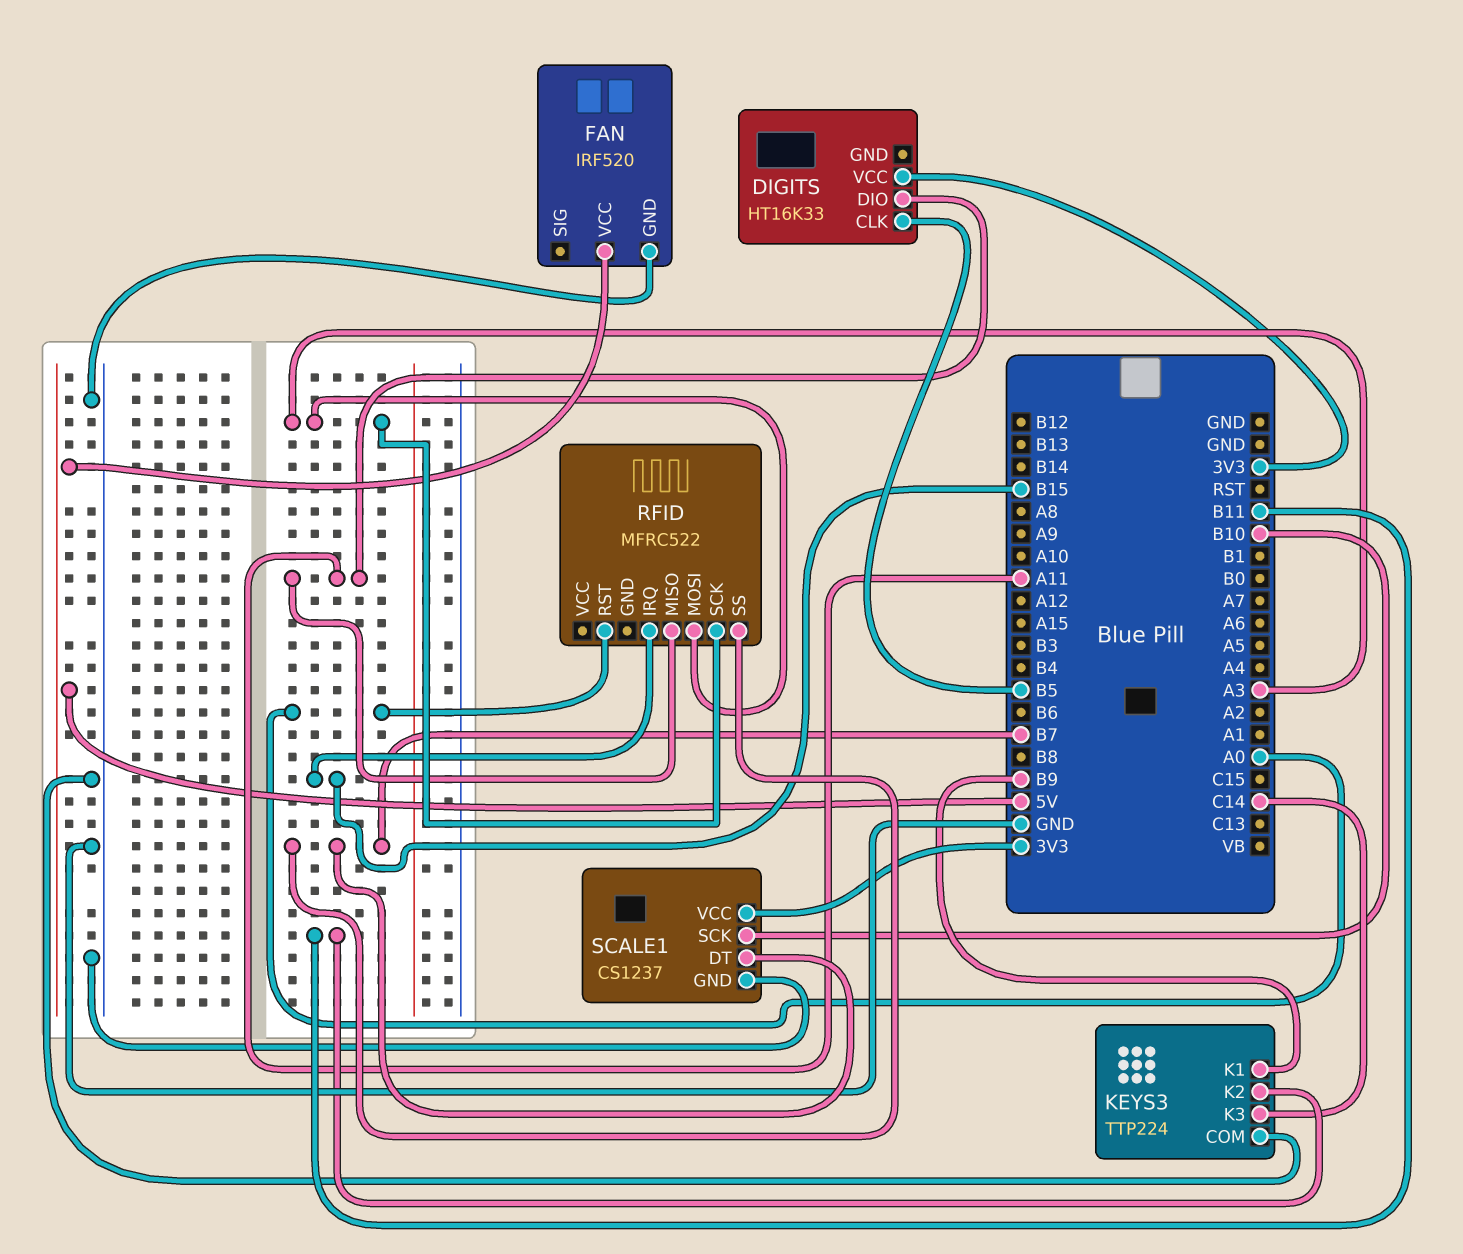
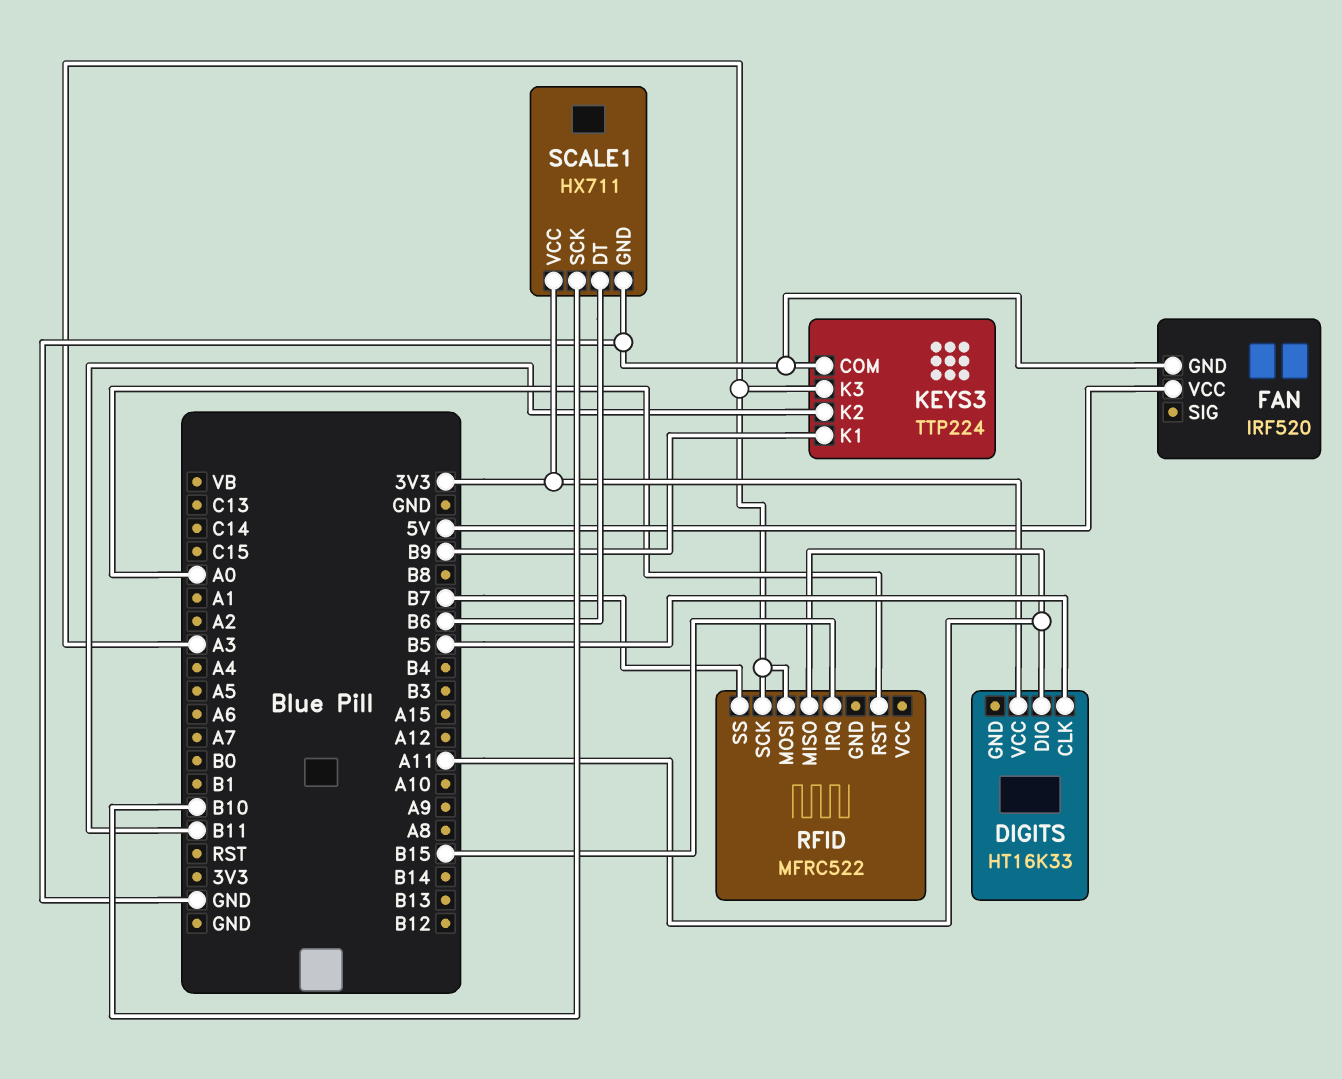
KEYS3 pin K3: C14 -> A3
SCALE1: CS1237 -> HX711
SCALE1 pin DT: B7 -> B6

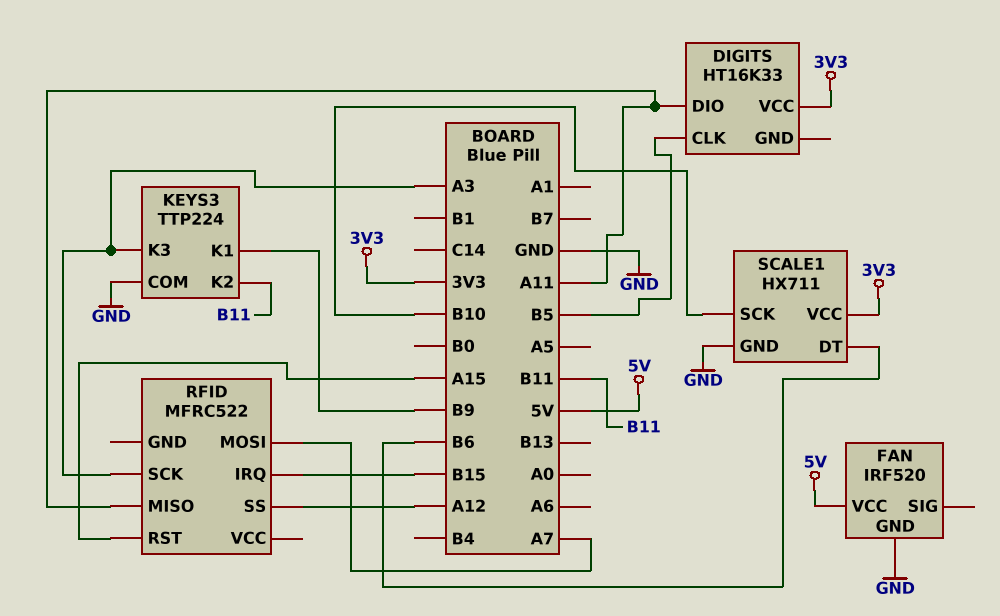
RFID pin MOSI: A3 -> A7
RFID pin RST: A0 -> A15
RFID pin SS: B7 -> A12

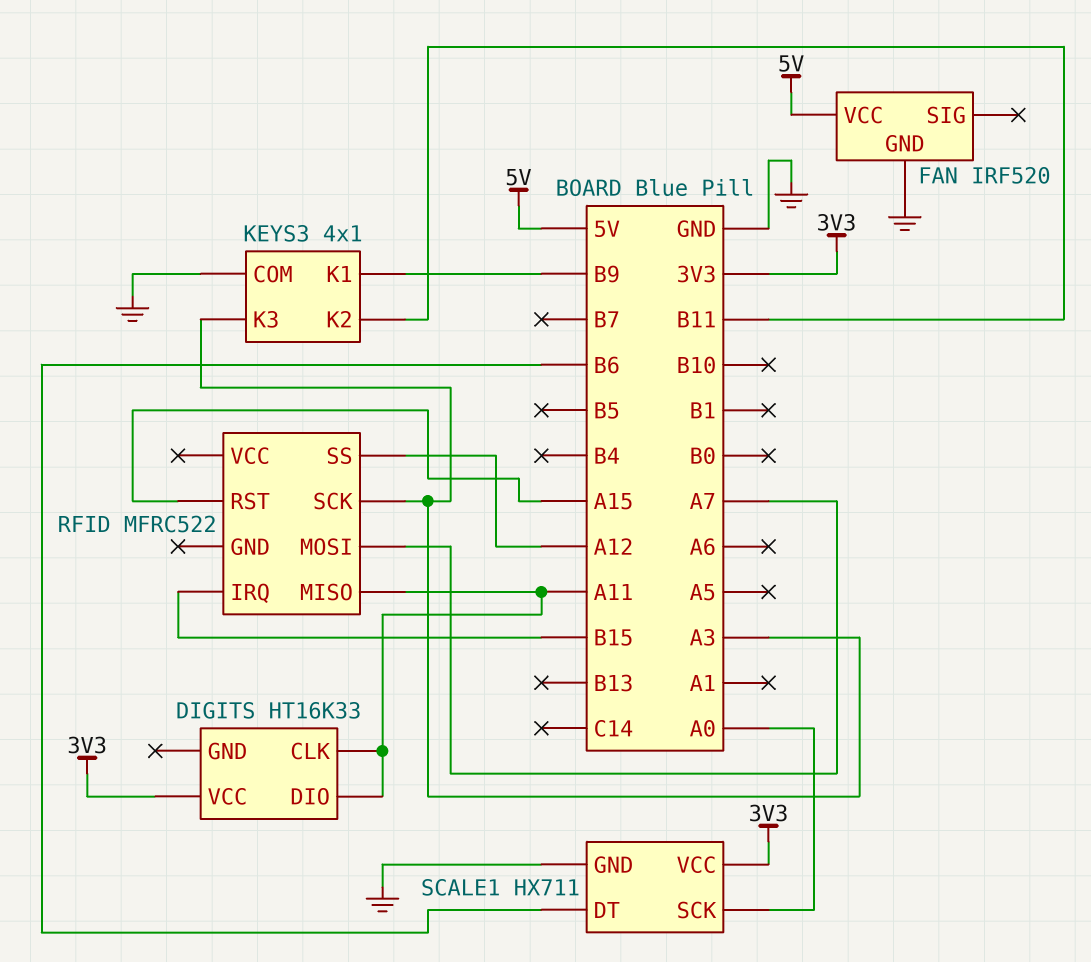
DIGITS pin CLK: B5 -> A11
KEYS3: TTP224 -> 4x1
SCALE1 pin SCK: B10 -> A0

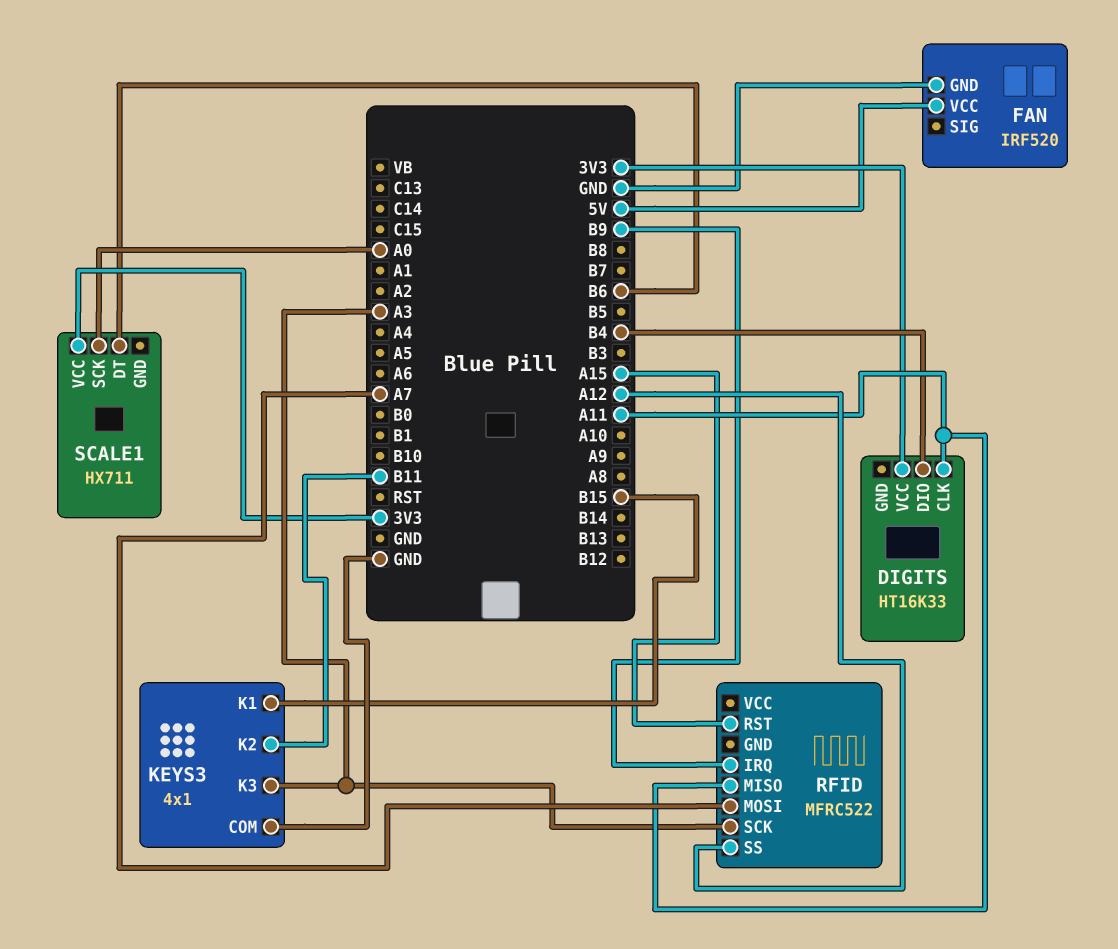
DIGITS pin DIO: A11 -> B4
KEYS3 pin K1: B9 -> B15
RFID pin IRQ: B15 -> B9
SCALE1 pin GND: GND -> none

